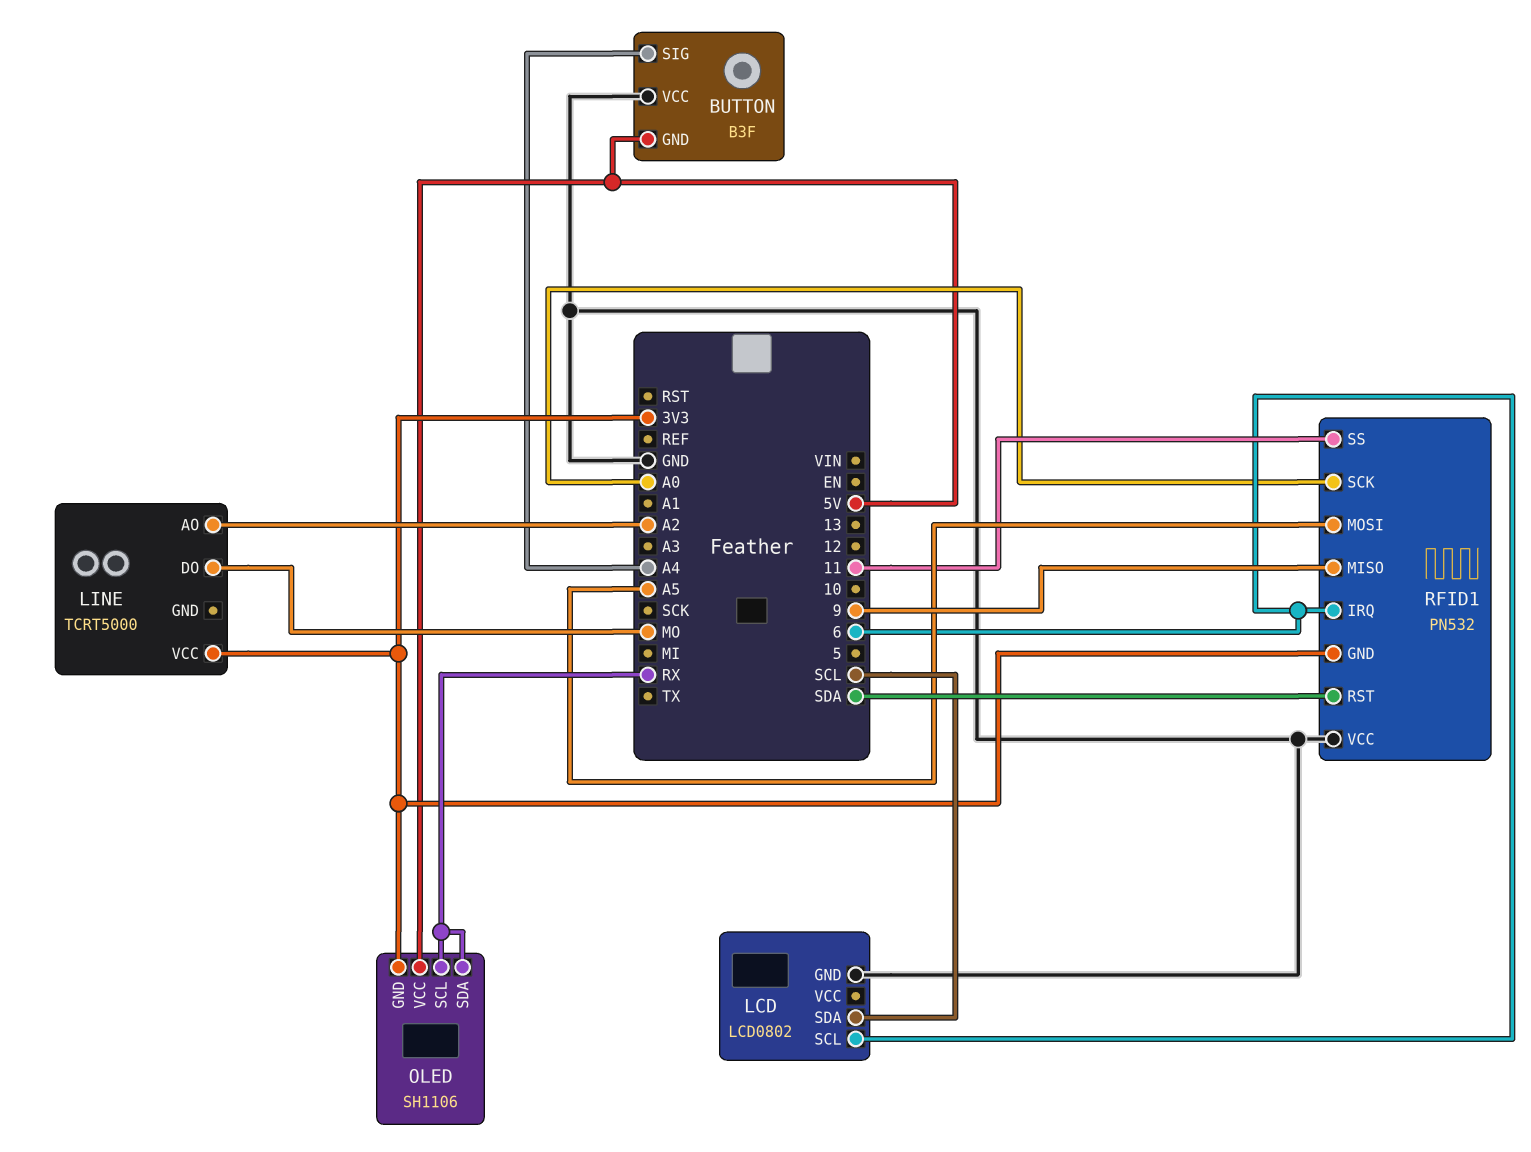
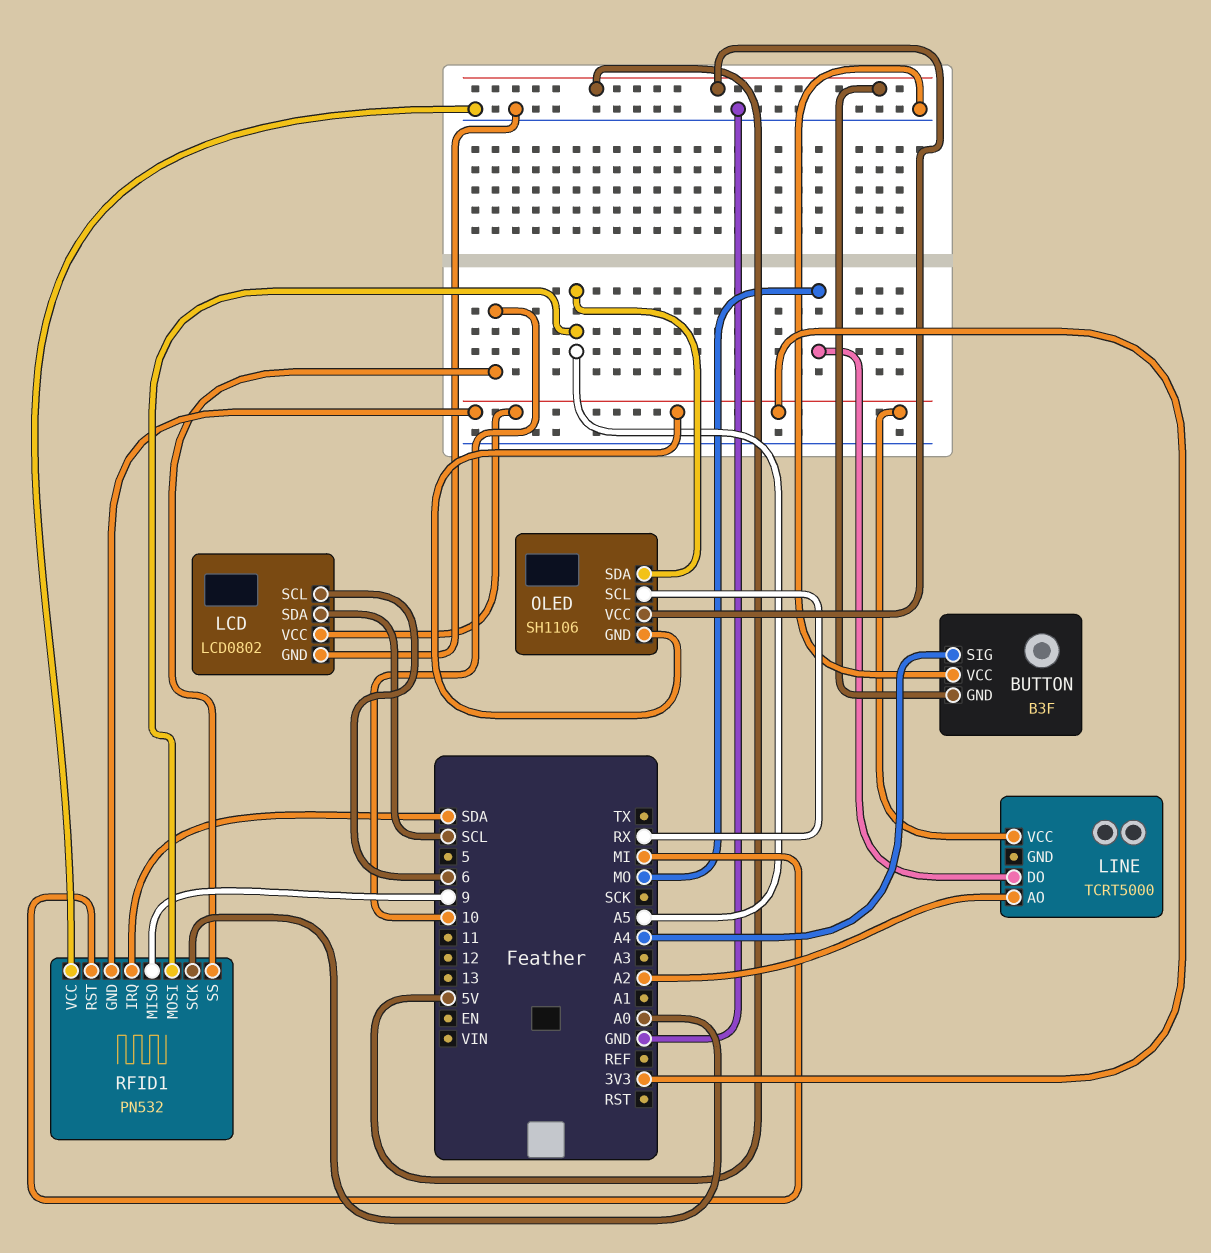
LCD pin VCC: none -> 3V3
OLED pin SDA: RX -> A5
RFID1 pin IRQ: 6 -> SDA
RFID1 pin RST: SDA -> MI
RFID1 pin SS: 11 -> 10

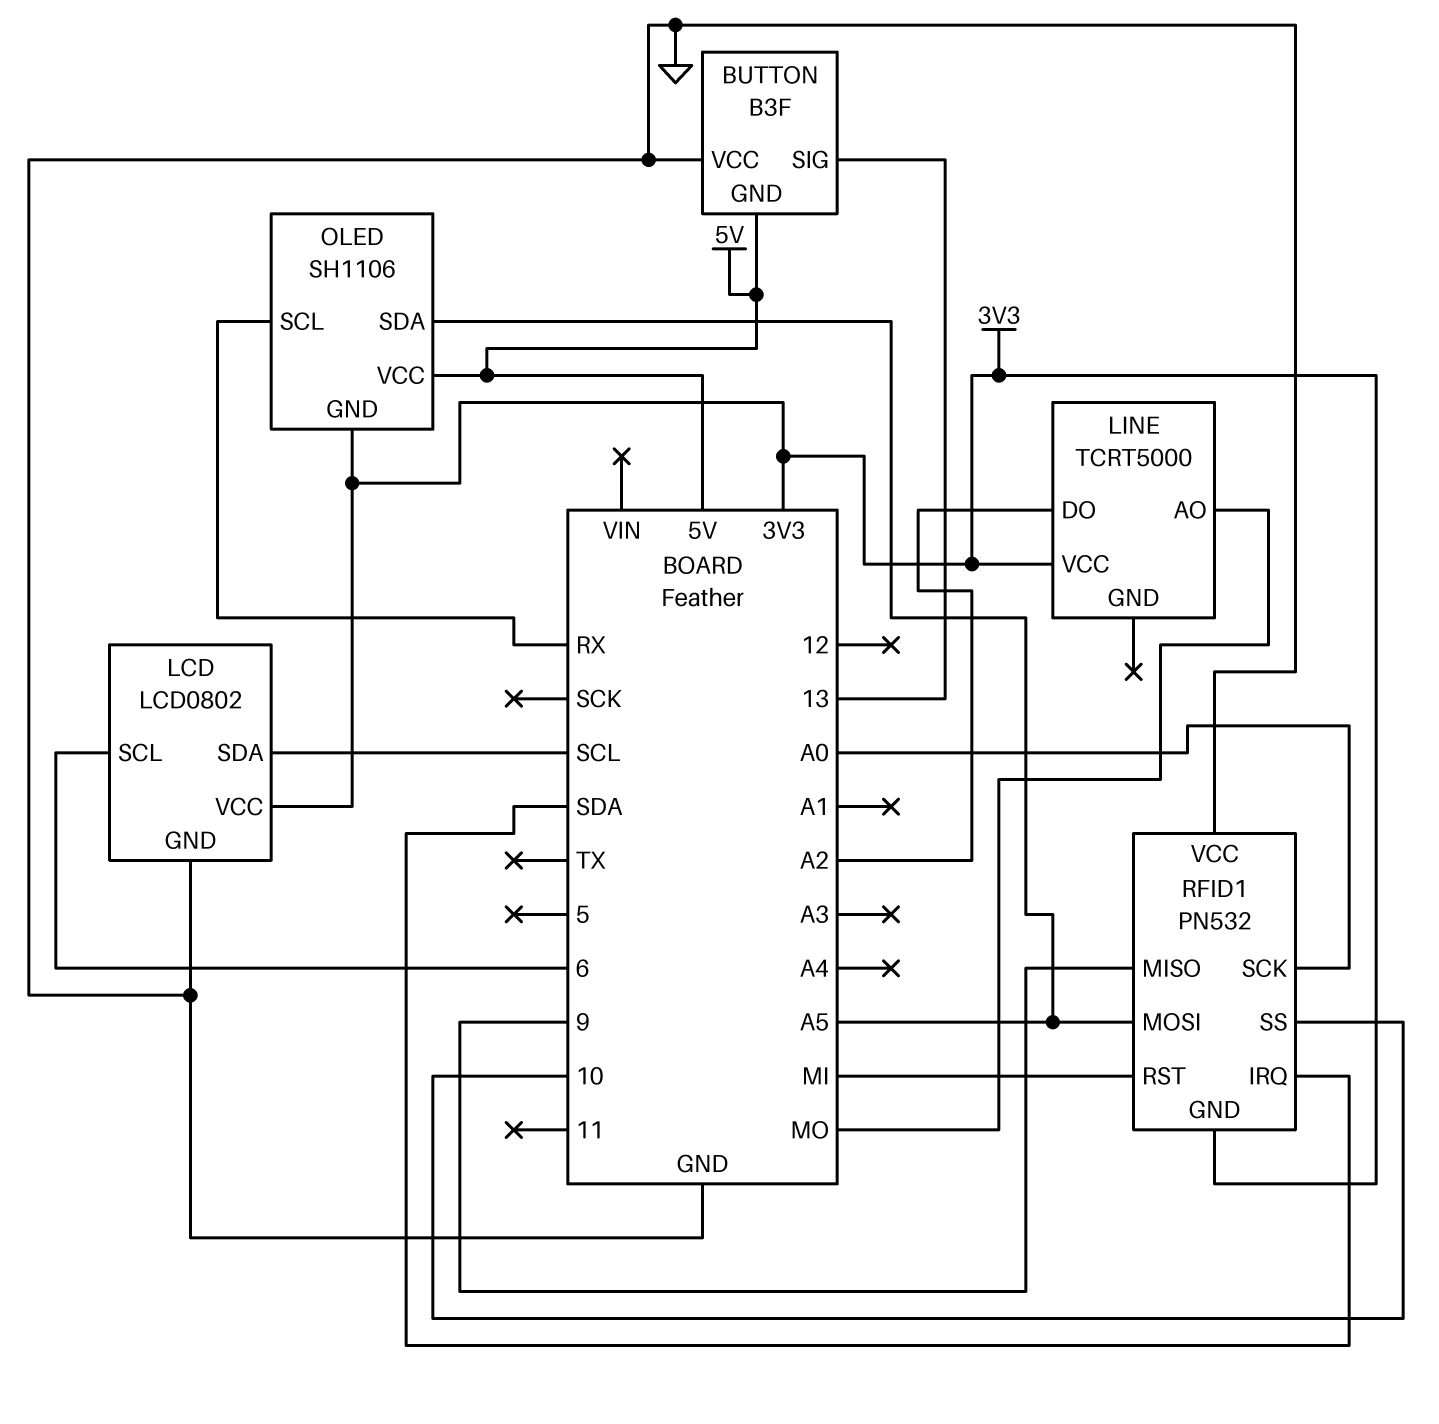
BUTTON pin SIG: A4 -> 13
LINE pin AO: A2 -> MO
LINE pin DO: MO -> A2

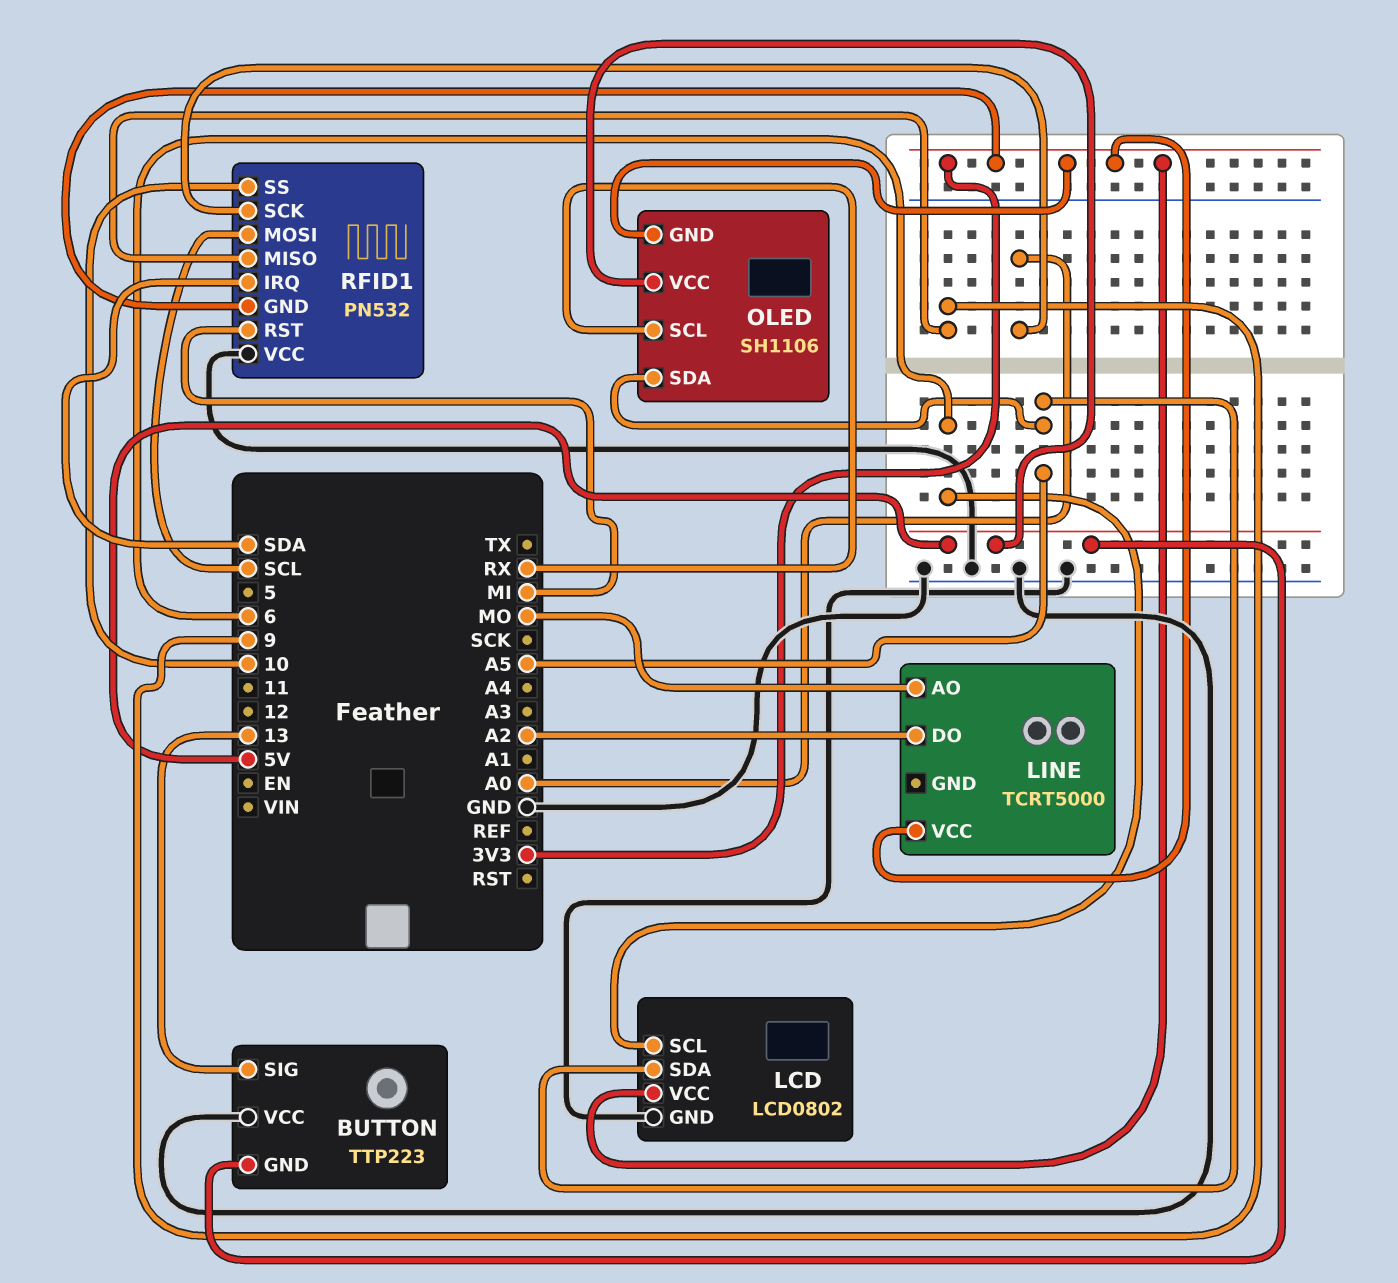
BUTTON: B3F -> TTP223
LCD pin SDA: SCL -> A5
RFID1 pin MOSI: A5 -> SCL

